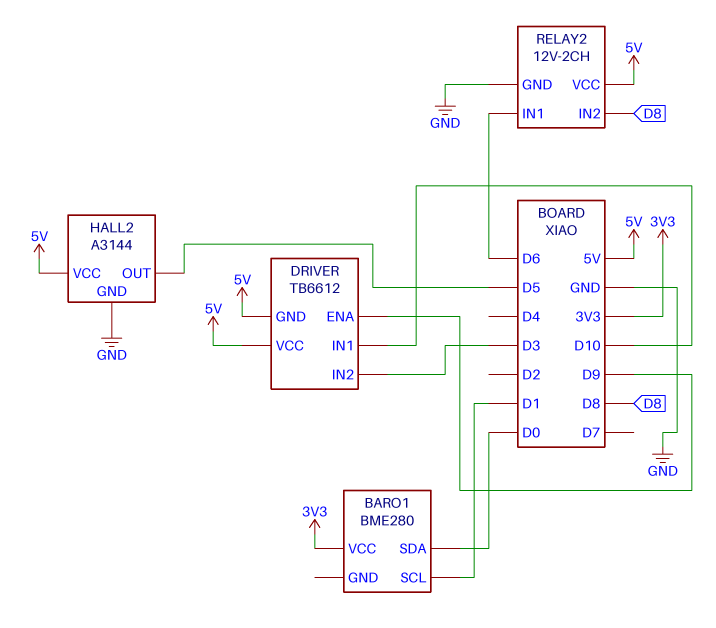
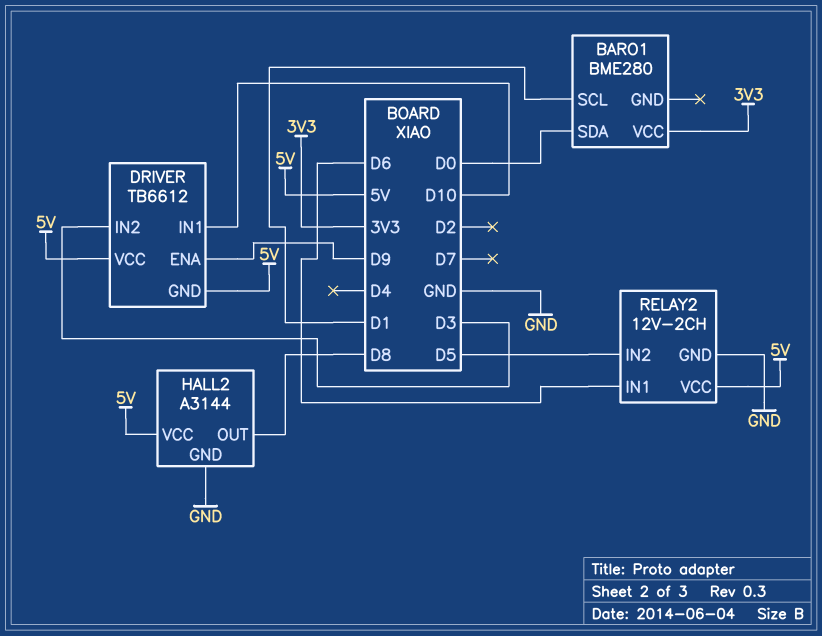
HALL2 pin OUT: D5 -> D8
RELAY2 pin IN2: D8 -> D5

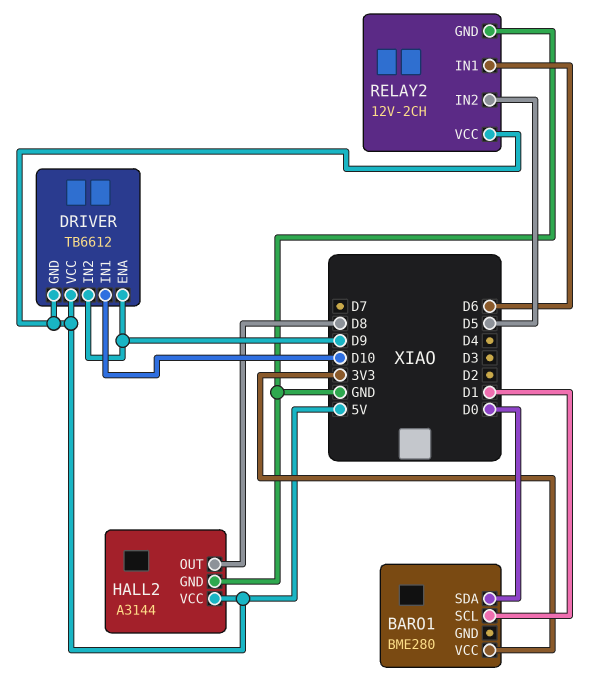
DRIVER pin IN2: D3 -> D9

